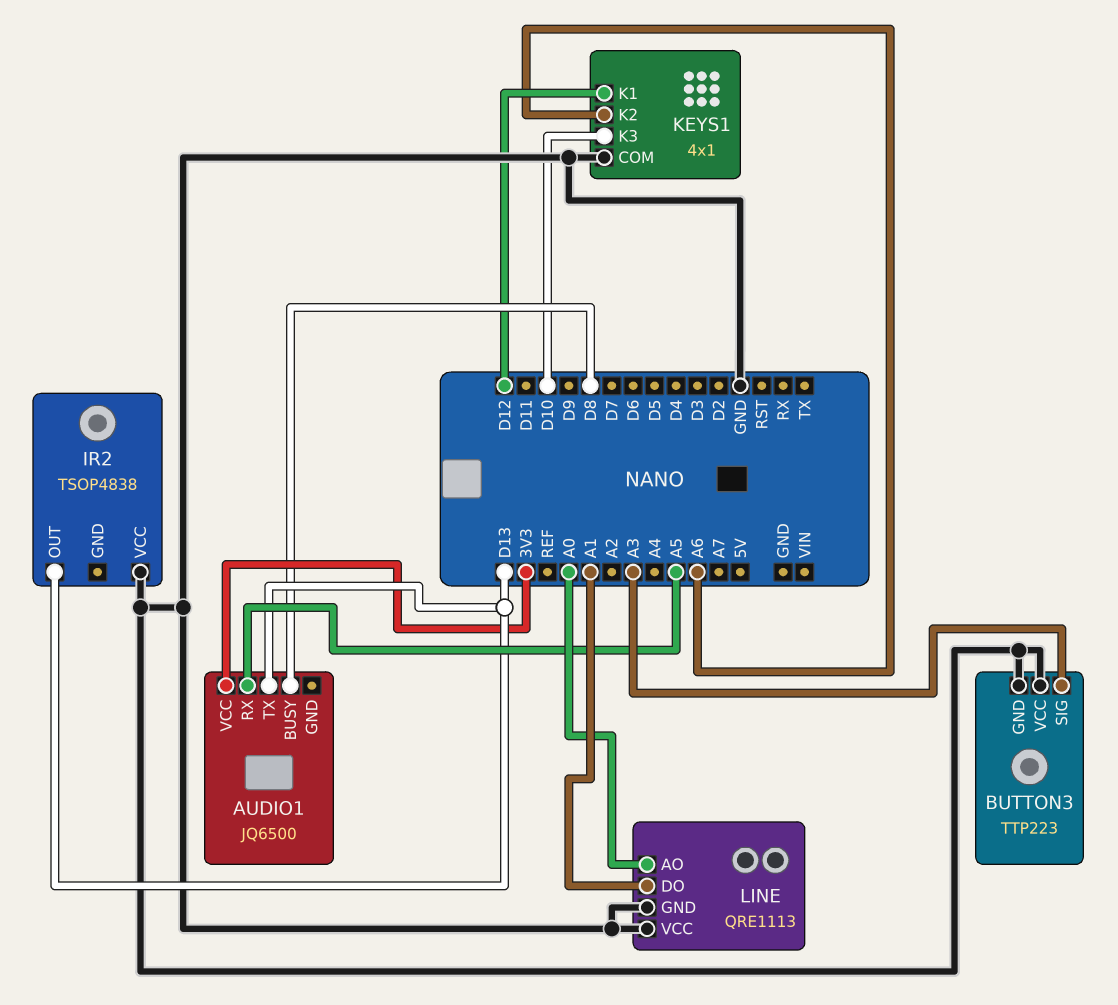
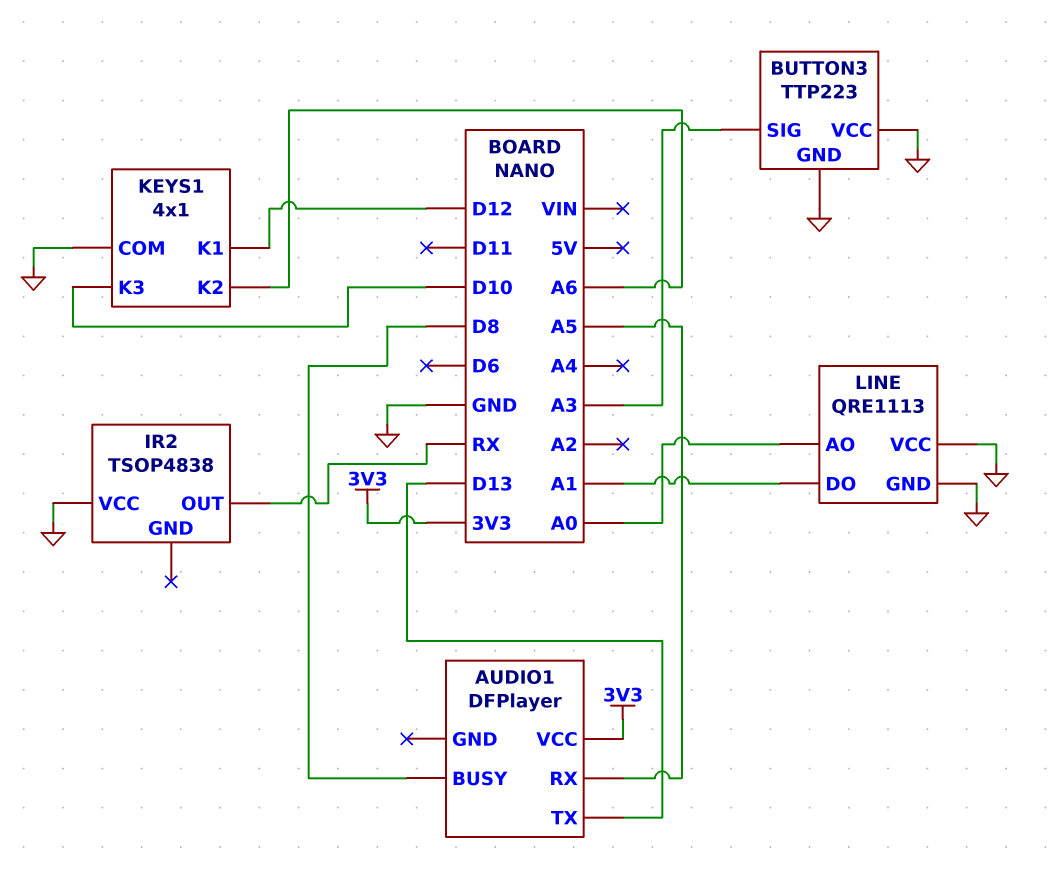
AUDIO1: JQ6500 -> DFPlayer
IR2 pin OUT: D13 -> RX

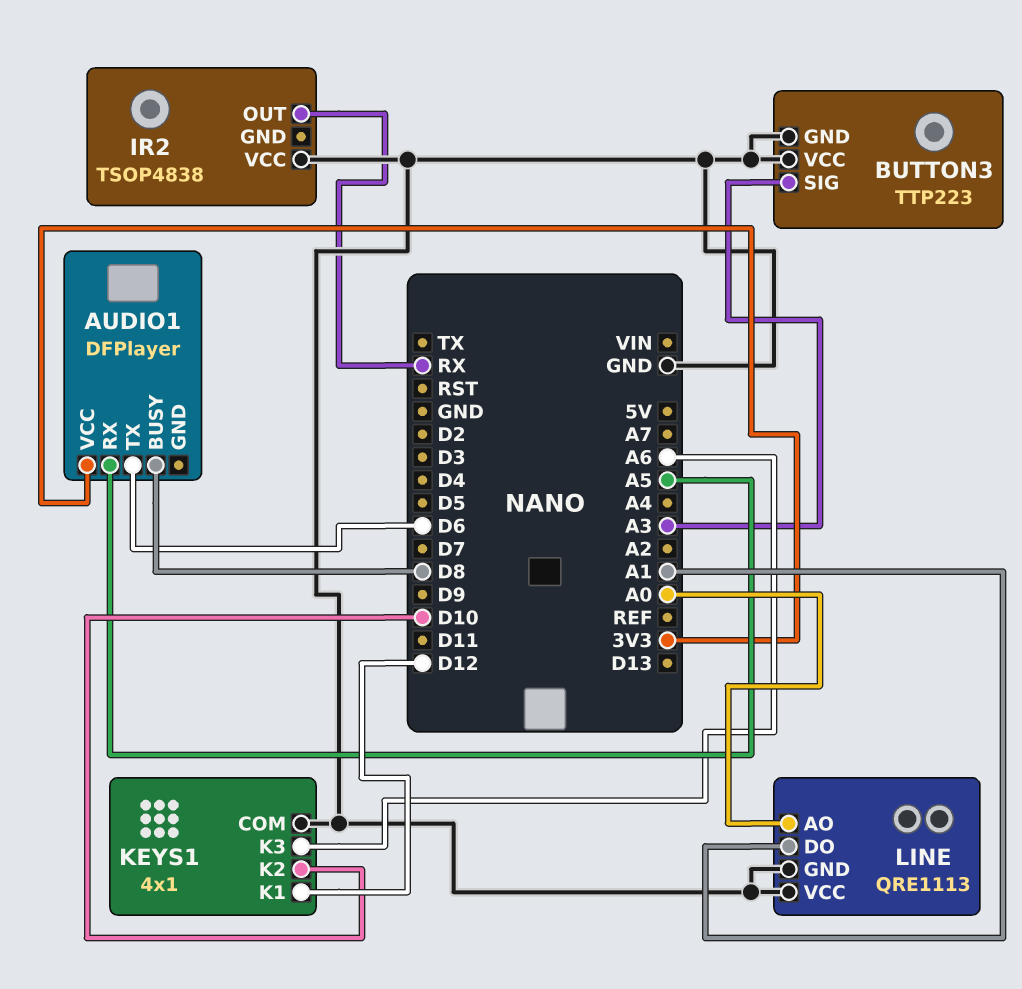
AUDIO1 pin TX: D13 -> D6
KEYS1 pin K2: A6 -> D10
KEYS1 pin K3: D10 -> A6

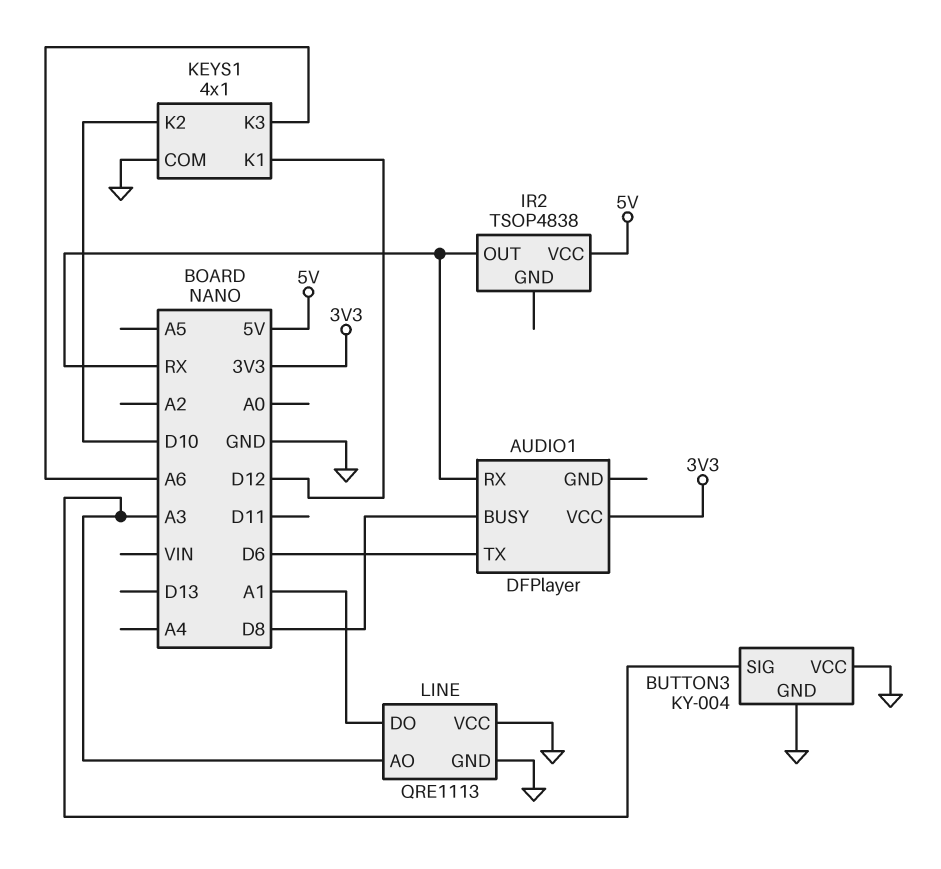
AUDIO1 pin RX: A5 -> RX
BUTTON3: TTP223 -> KY-004
IR2 pin VCC: GND -> 5V
LINE pin AO: A0 -> A3

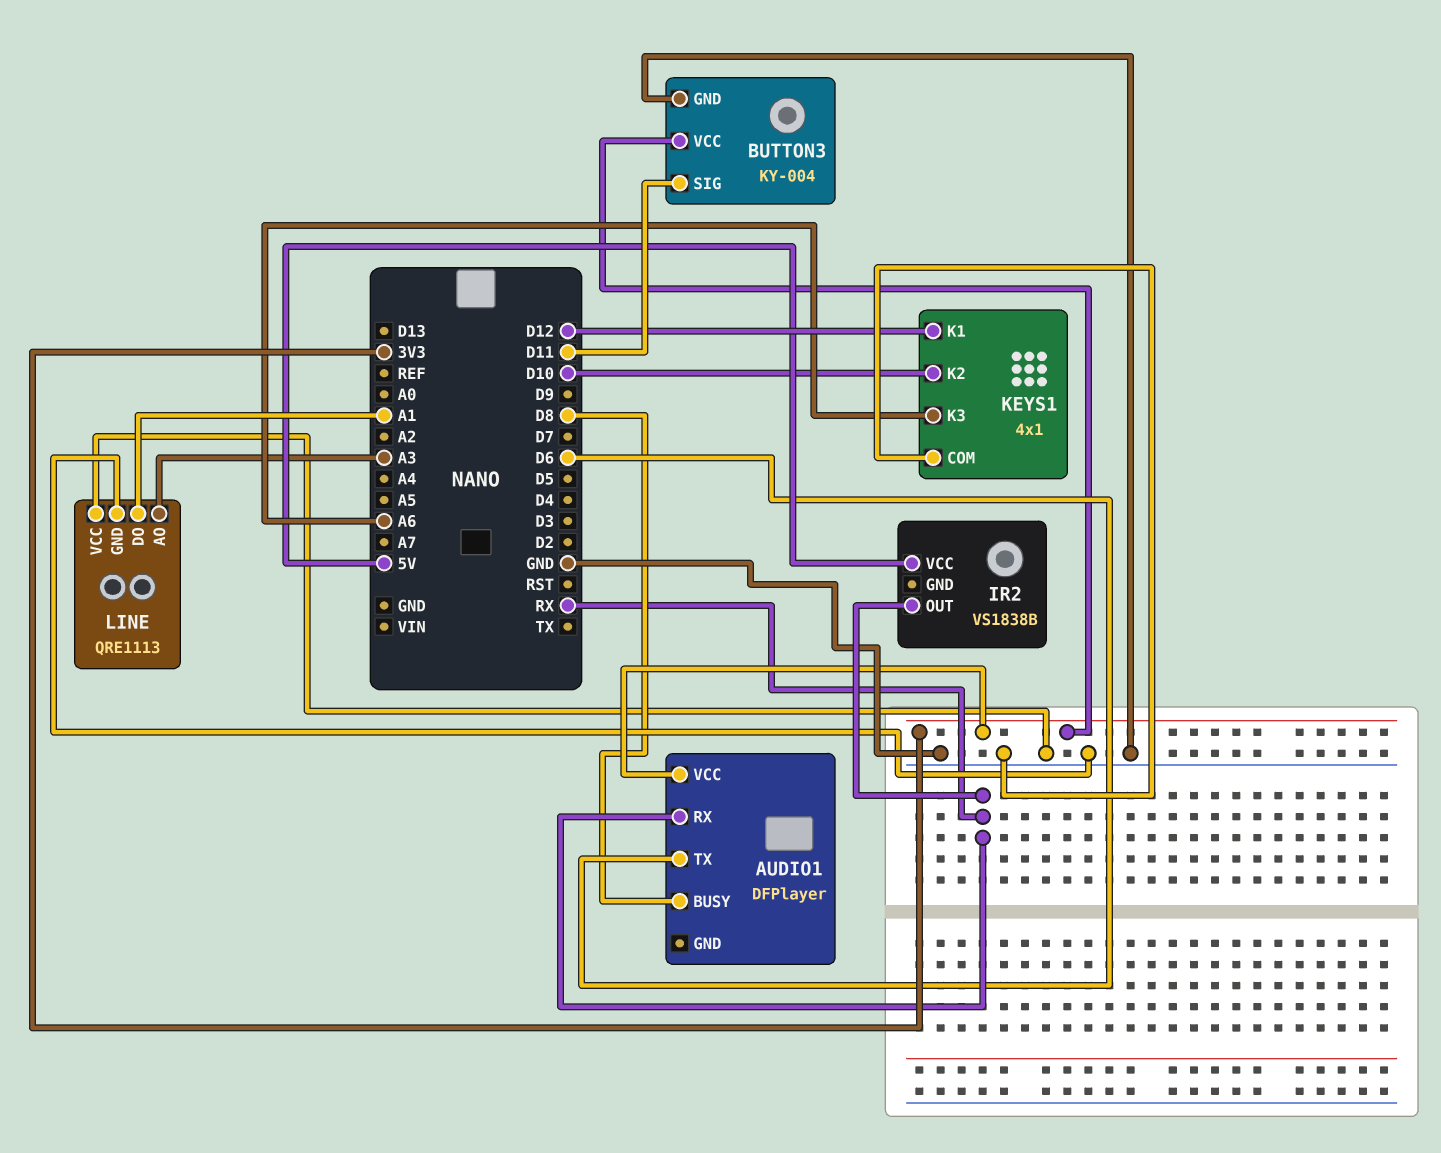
BUTTON3 pin SIG: A3 -> D11
BUTTON3 pin VCC: GND -> 3V3
IR2: TSOP4838 -> VS1838B

